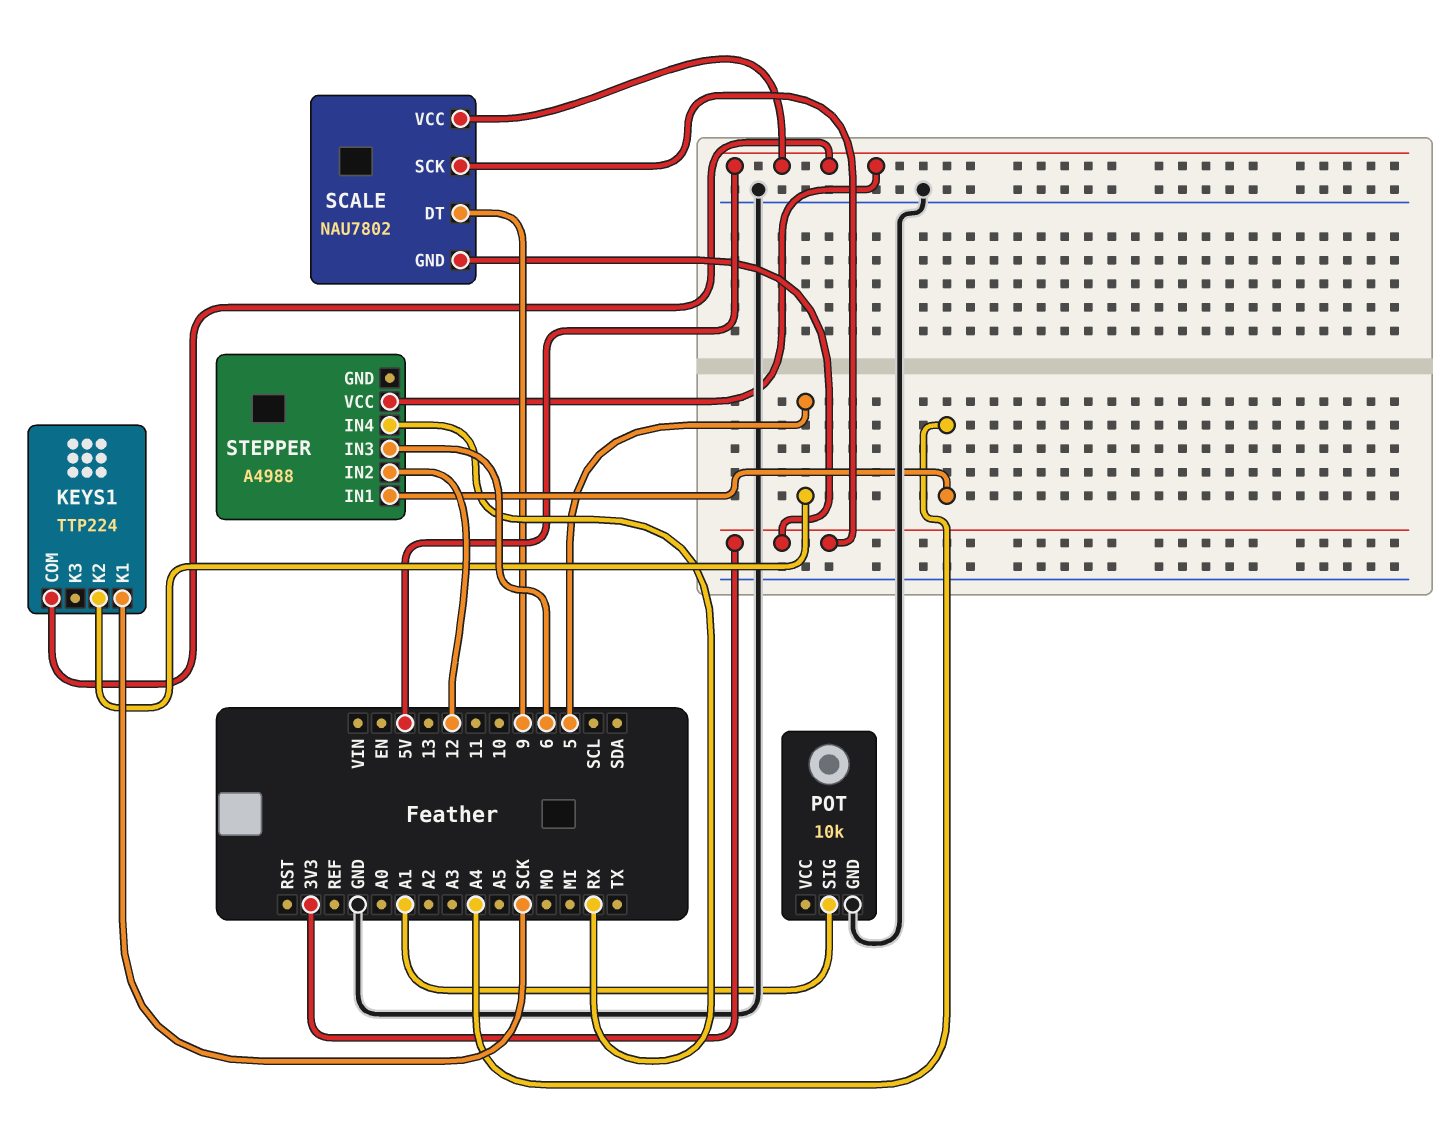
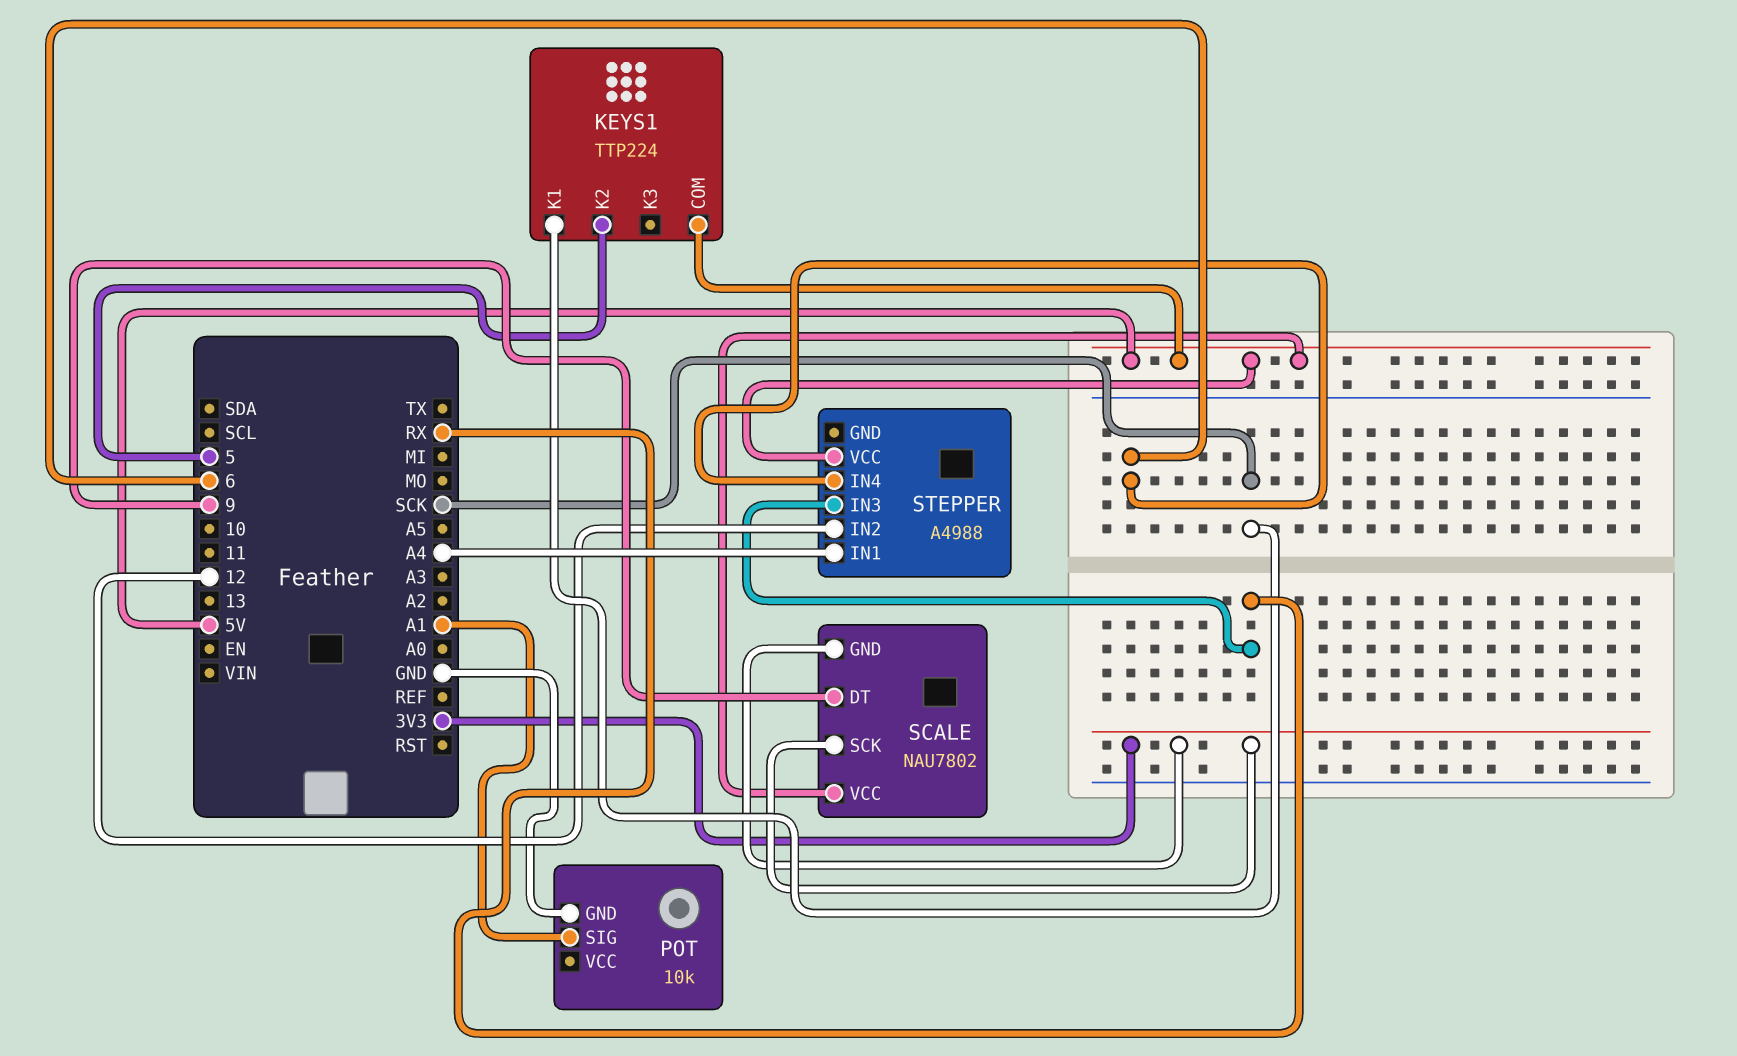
STEPPER pin IN3: 6 -> RX
STEPPER pin IN4: RX -> 6

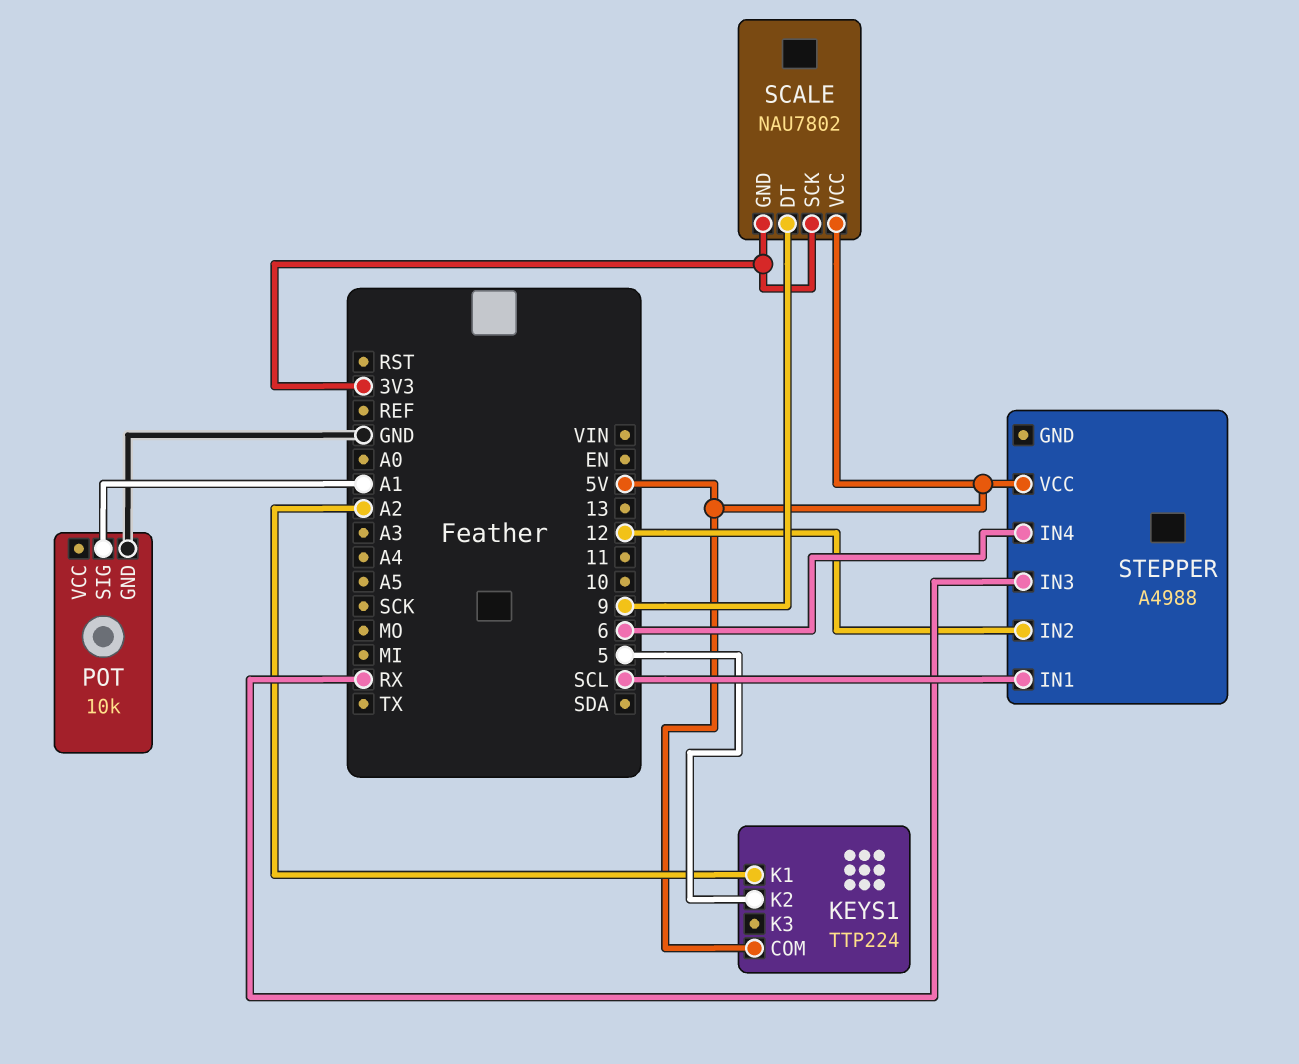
KEYS1 pin K1: SCK -> A2
STEPPER pin IN1: A4 -> SCL

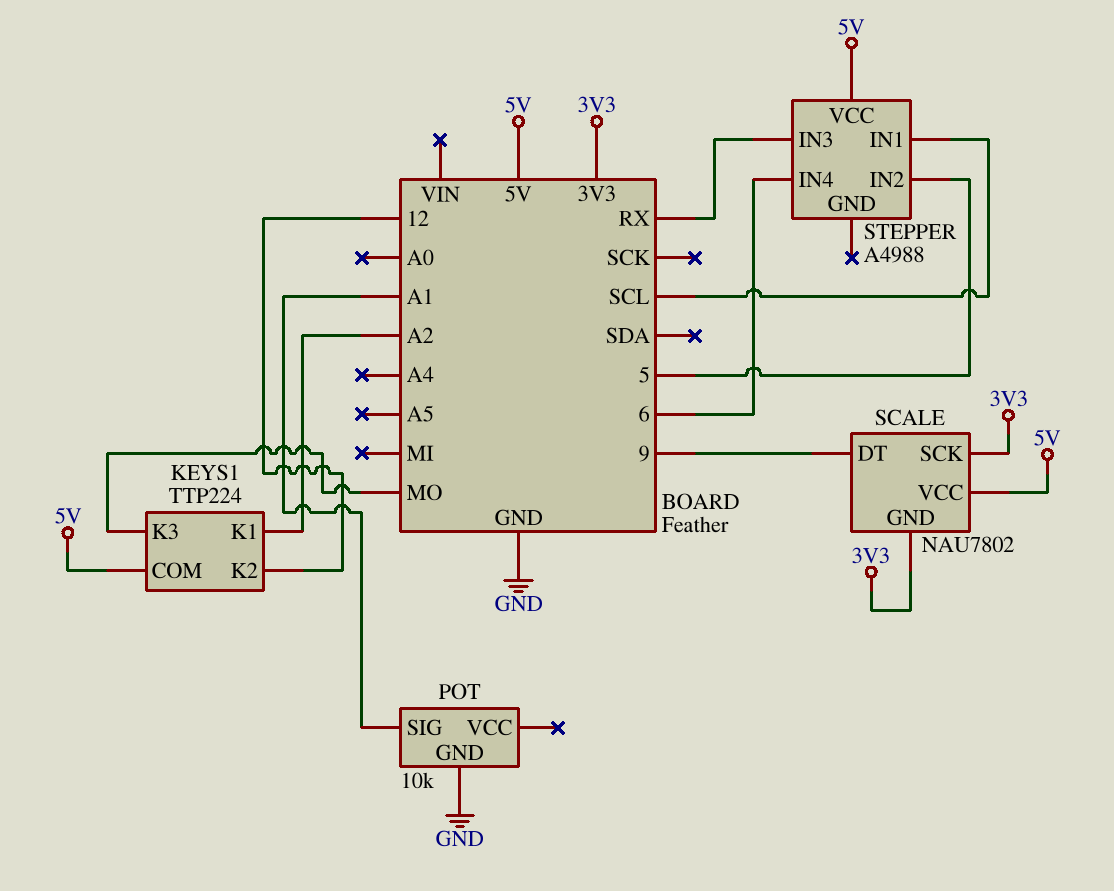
KEYS1 pin K2: 5 -> 12
KEYS1 pin K3: none -> MO
STEPPER pin IN2: 12 -> 5

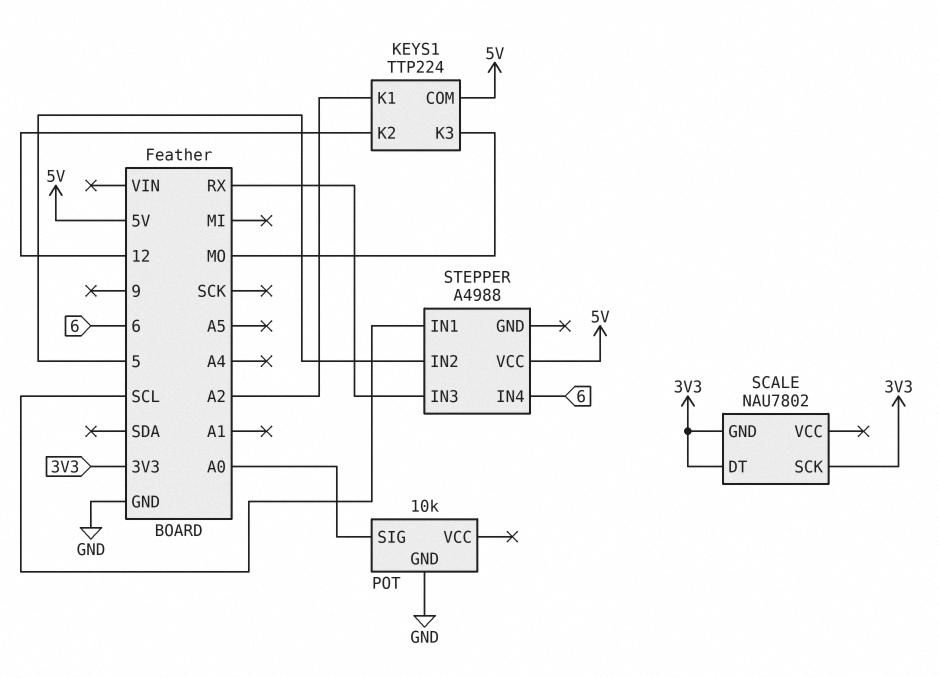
POT pin SIG: A1 -> A0
SCALE pin DT: 9 -> 3V3
SCALE pin VCC: 5V -> none

